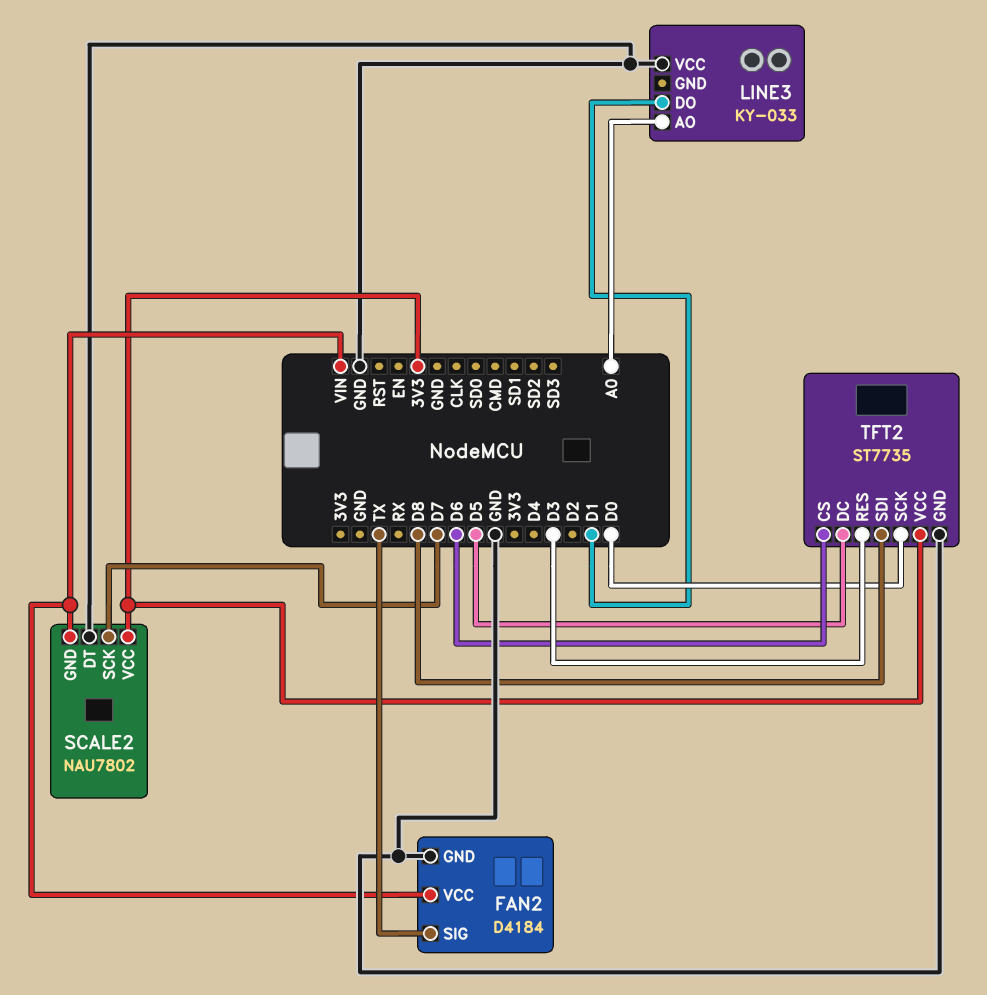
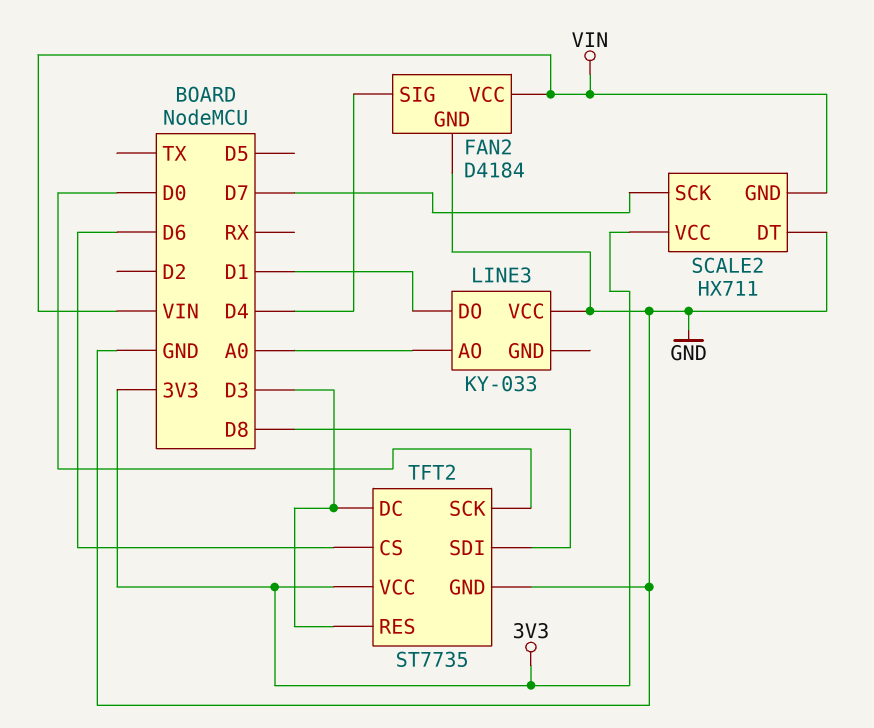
FAN2 pin SIG: TX -> D4
SCALE2: NAU7802 -> HX711
TFT2 pin DC: D5 -> D3

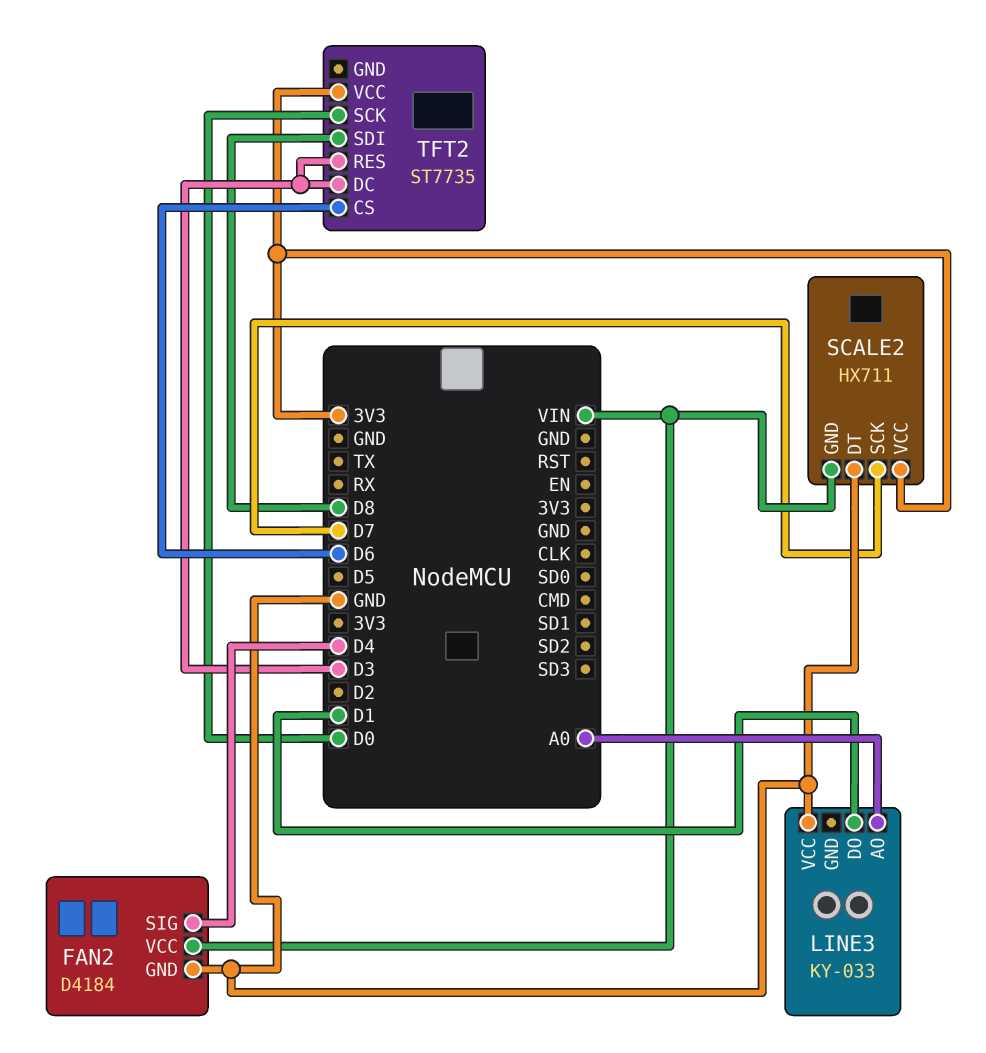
TFT2 pin GND: GND -> none

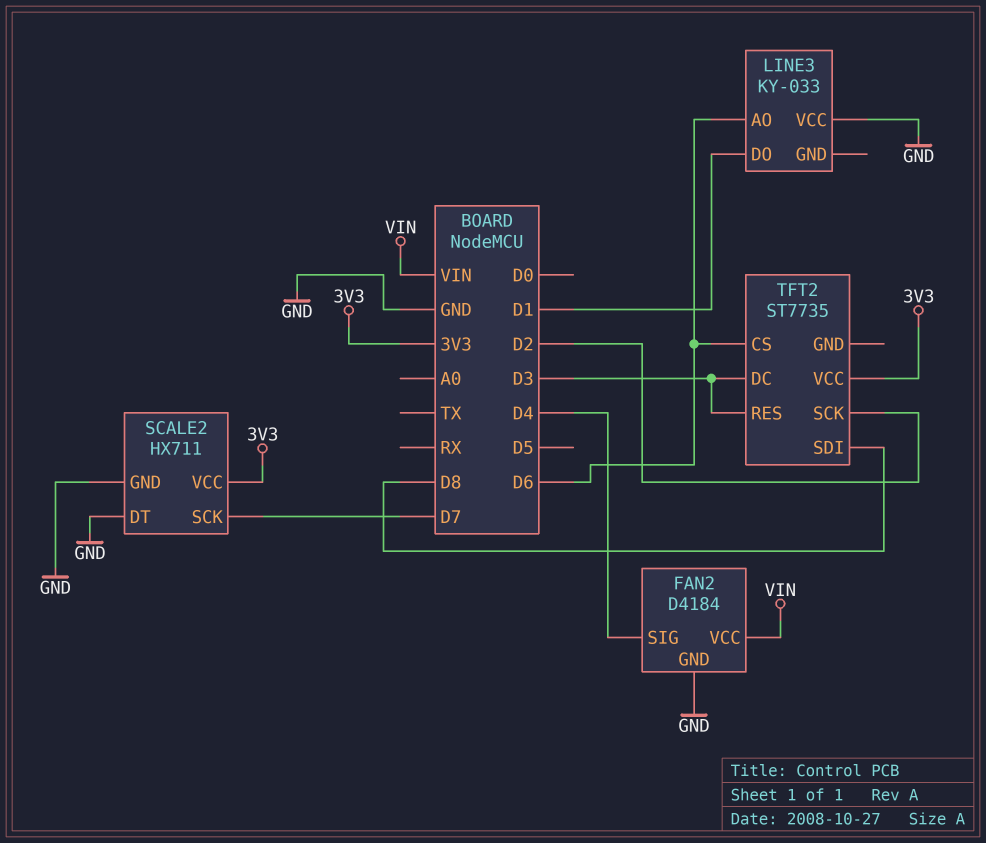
LINE3 pin AO: A0 -> D6
SCALE2 pin GND: VIN -> GND
TFT2 pin SCK: D0 -> D2

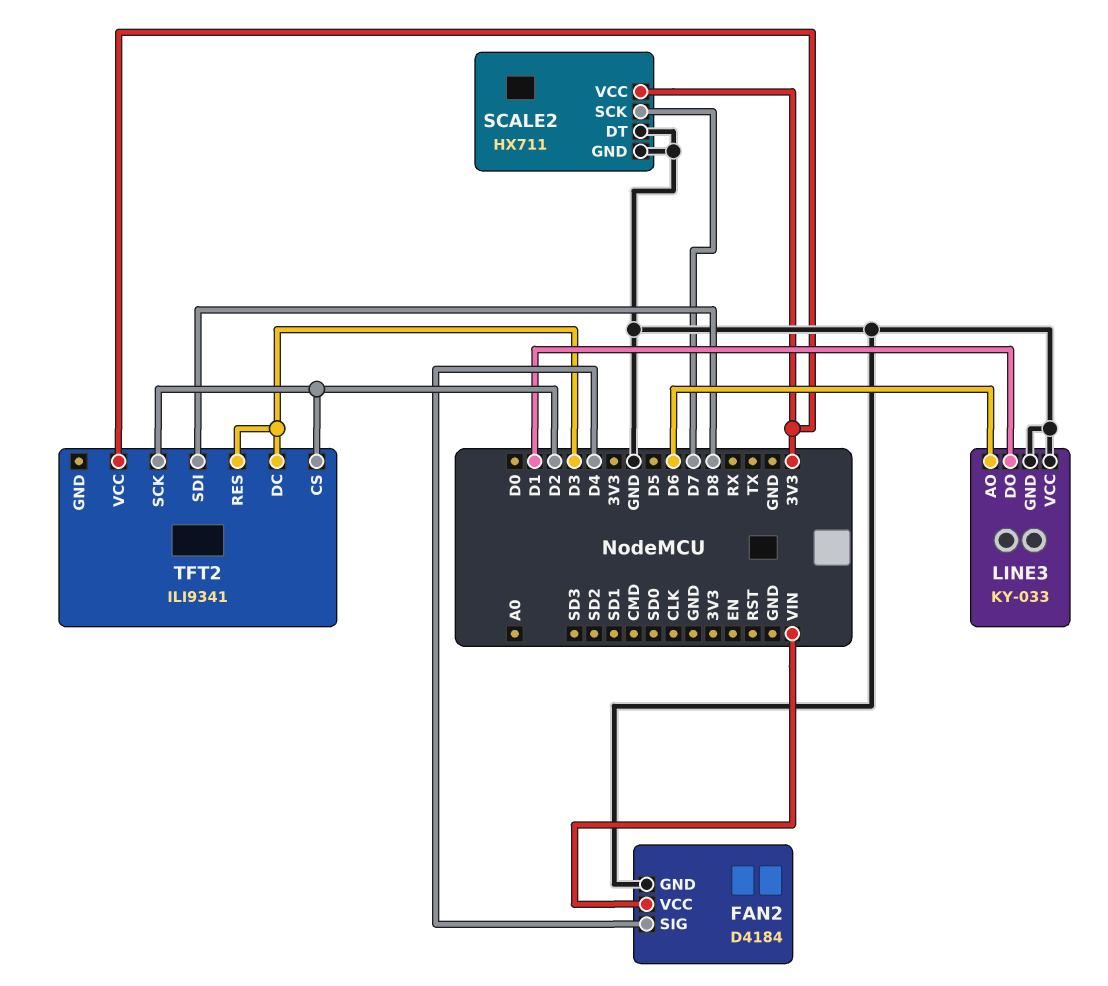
LINE3 pin GND: none -> GND
TFT2: ST7735 -> ILI9341
TFT2 pin CS: D6 -> D2

